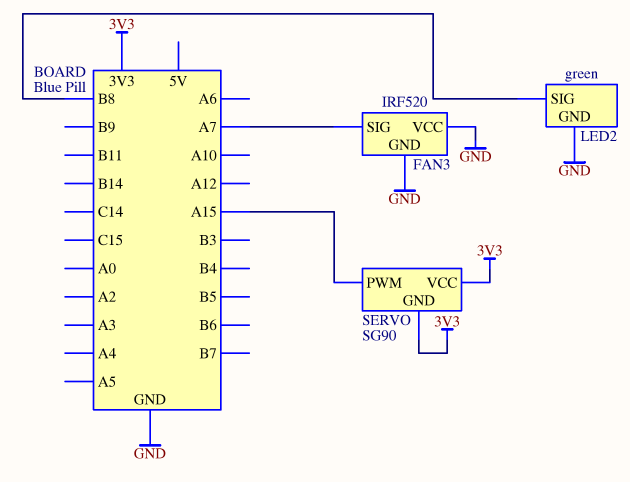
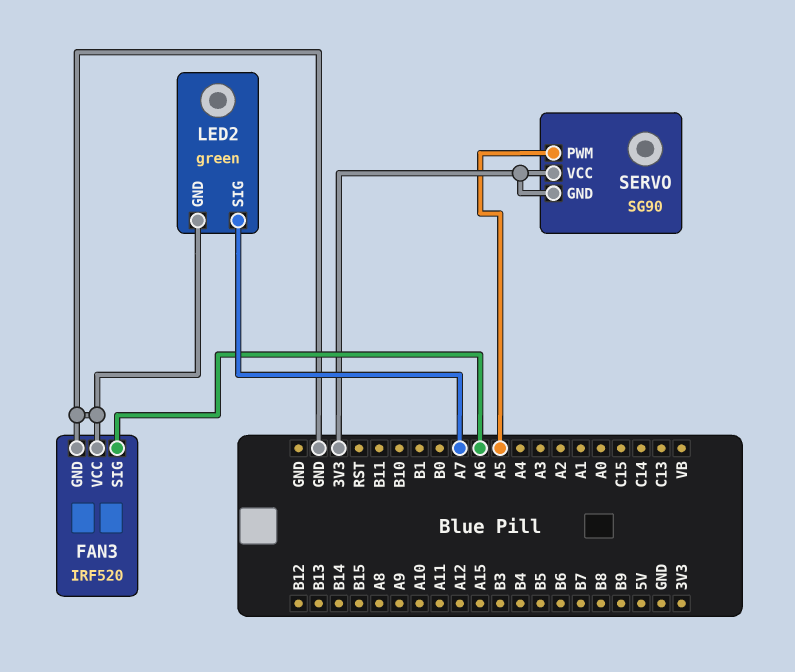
FAN3 pin SIG: A7 -> A6
LED2 pin SIG: B8 -> A7
SERVO pin PWM: A15 -> A5

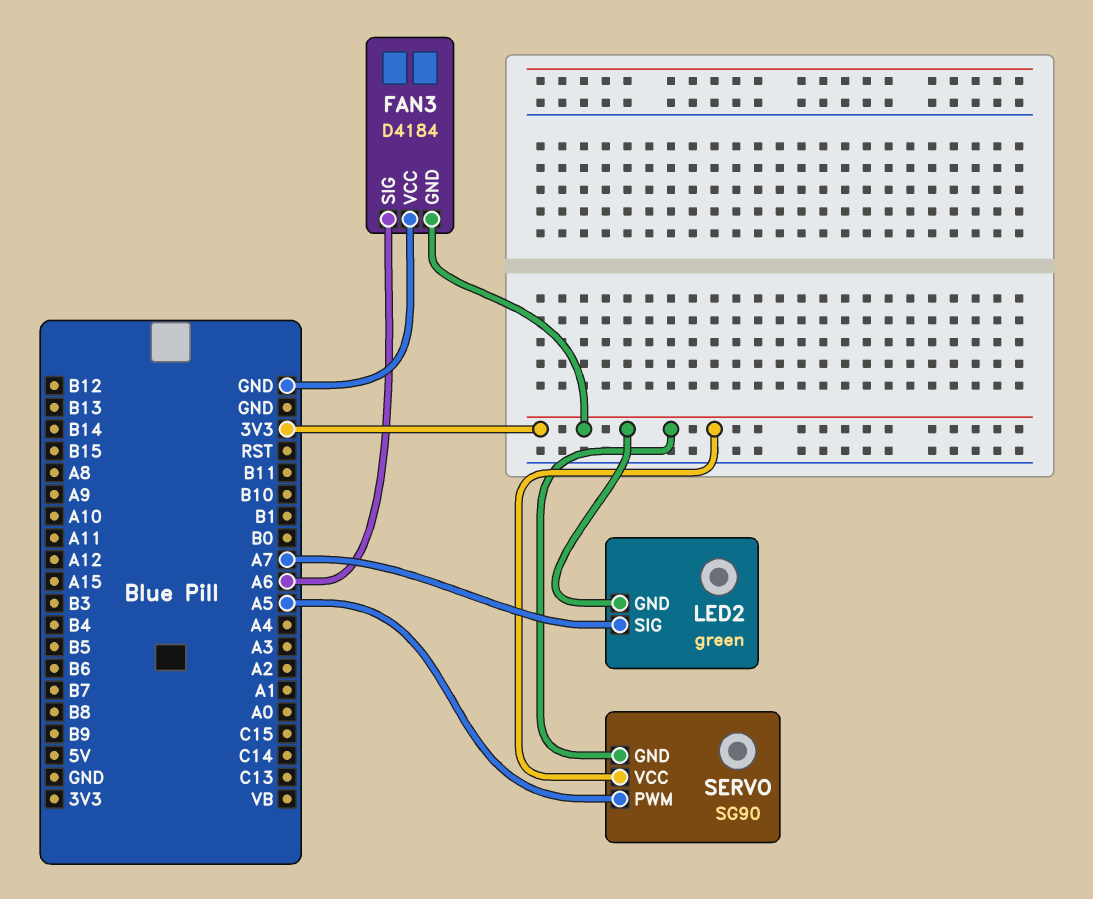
FAN3: IRF520 -> D4184
FAN3 pin GND: GND -> 3V3
LED2 pin GND: GND -> 3V3

